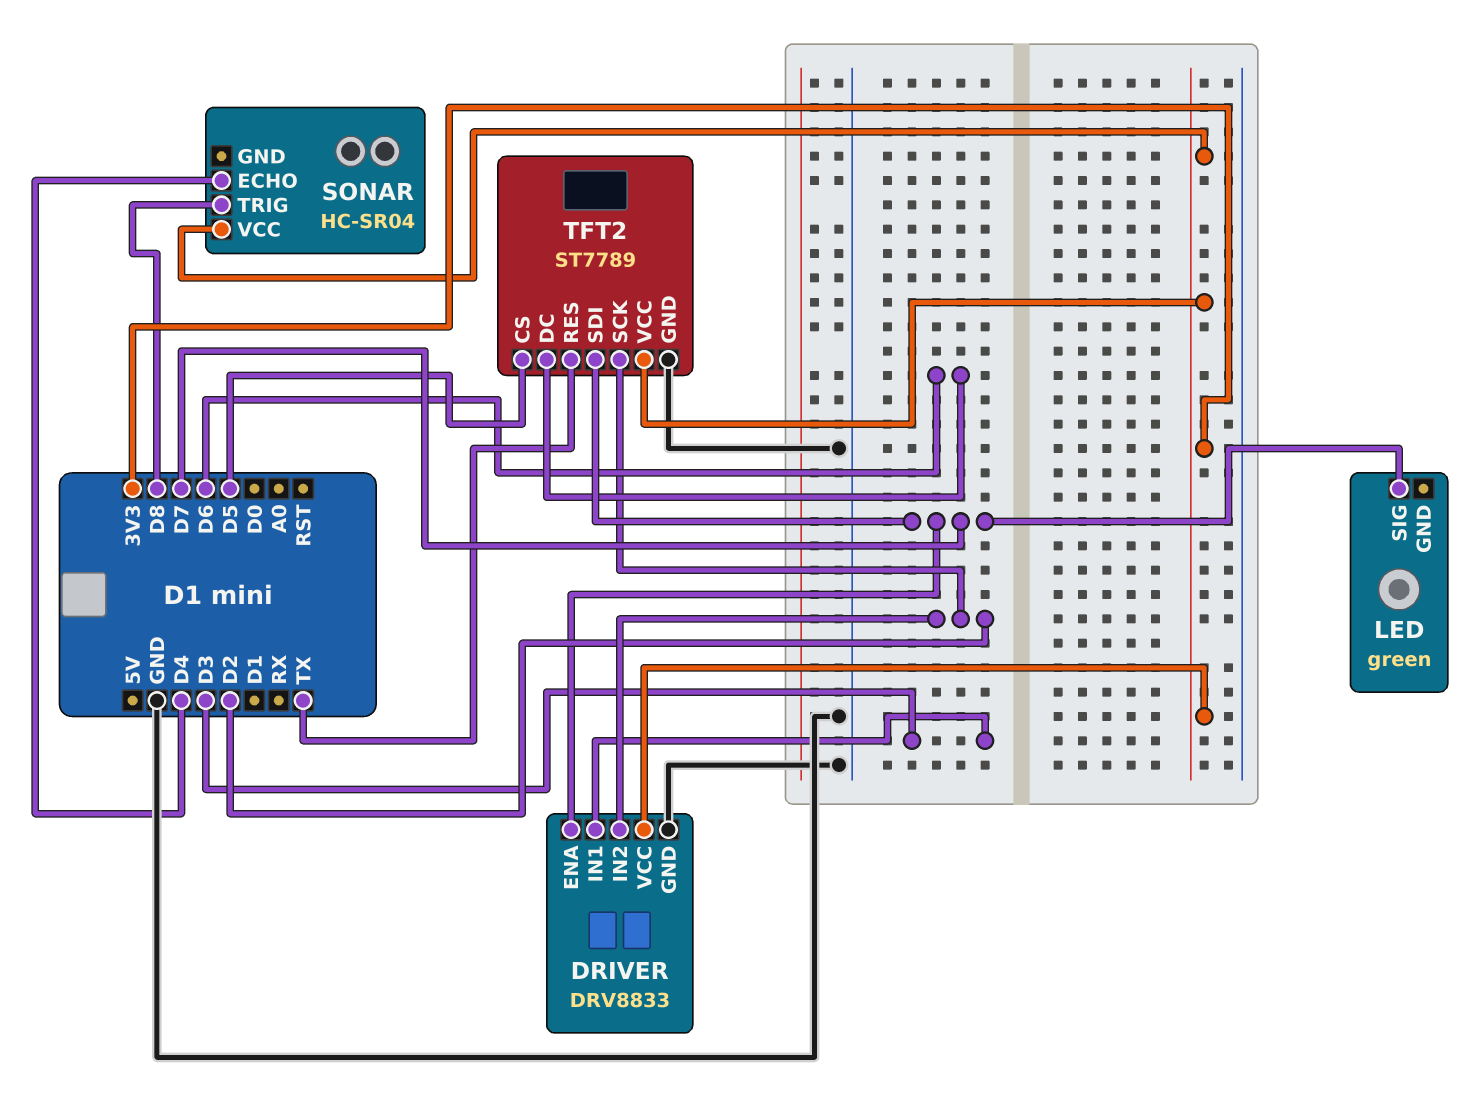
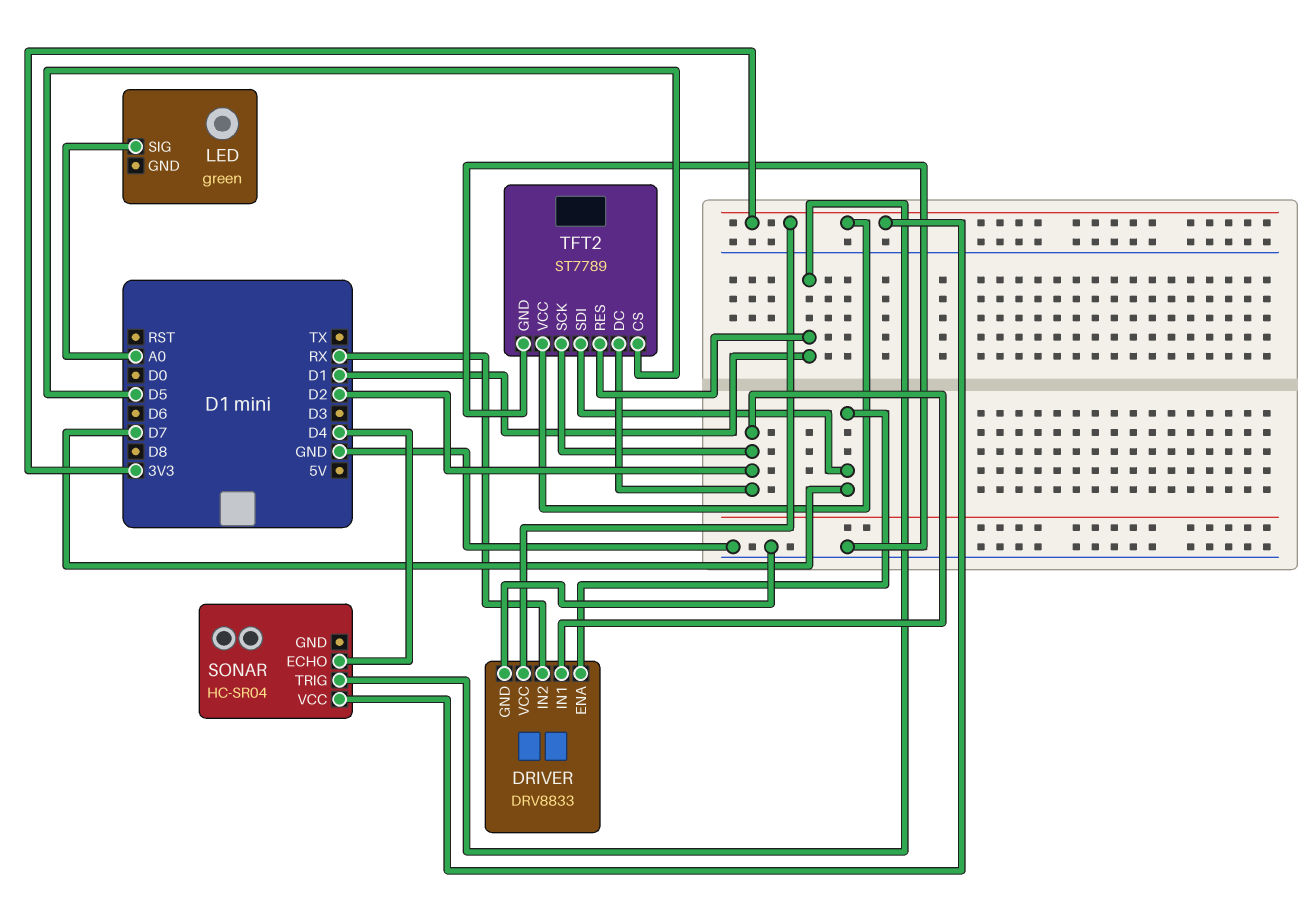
DRIVER pin IN1: D3 -> D2
DRIVER pin IN2: D2 -> RX
LED pin SIG: D7 -> A0
SONAR pin TRIG: D8 -> D1
TFT2 pin DC: D6 -> D2
TFT2 pin RES: TX -> D1

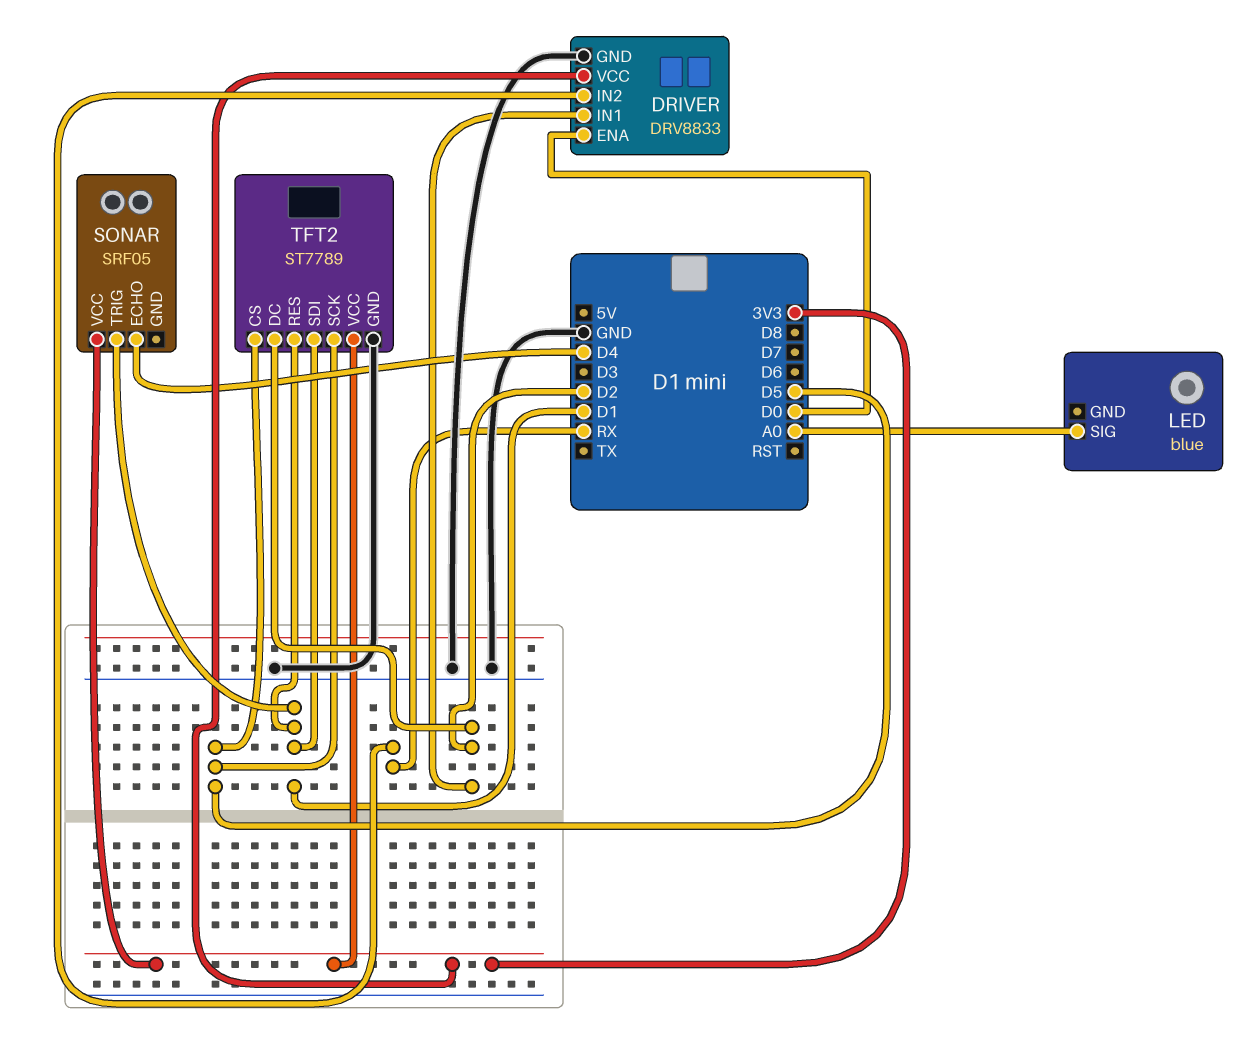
DRIVER pin ENA: D7 -> D0
LED: green -> blue
SONAR: HC-SR04 -> SRF05
TFT2 pin SCK: D2 -> D5
TFT2 pin SDI: D7 -> D1

